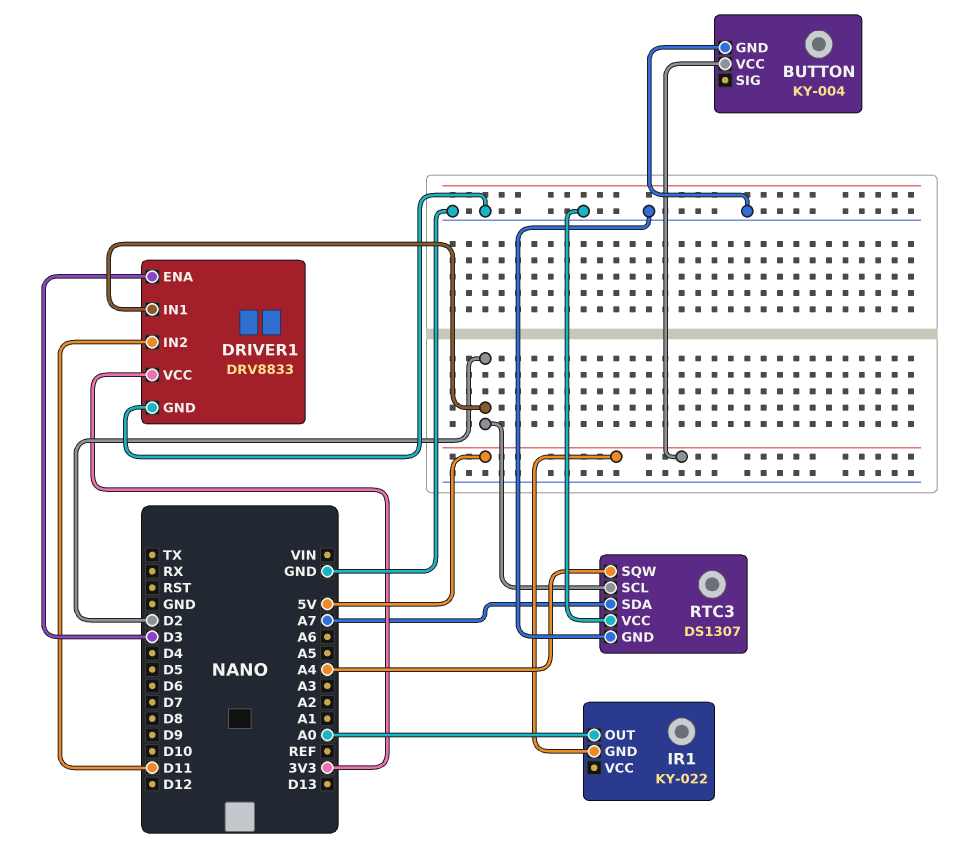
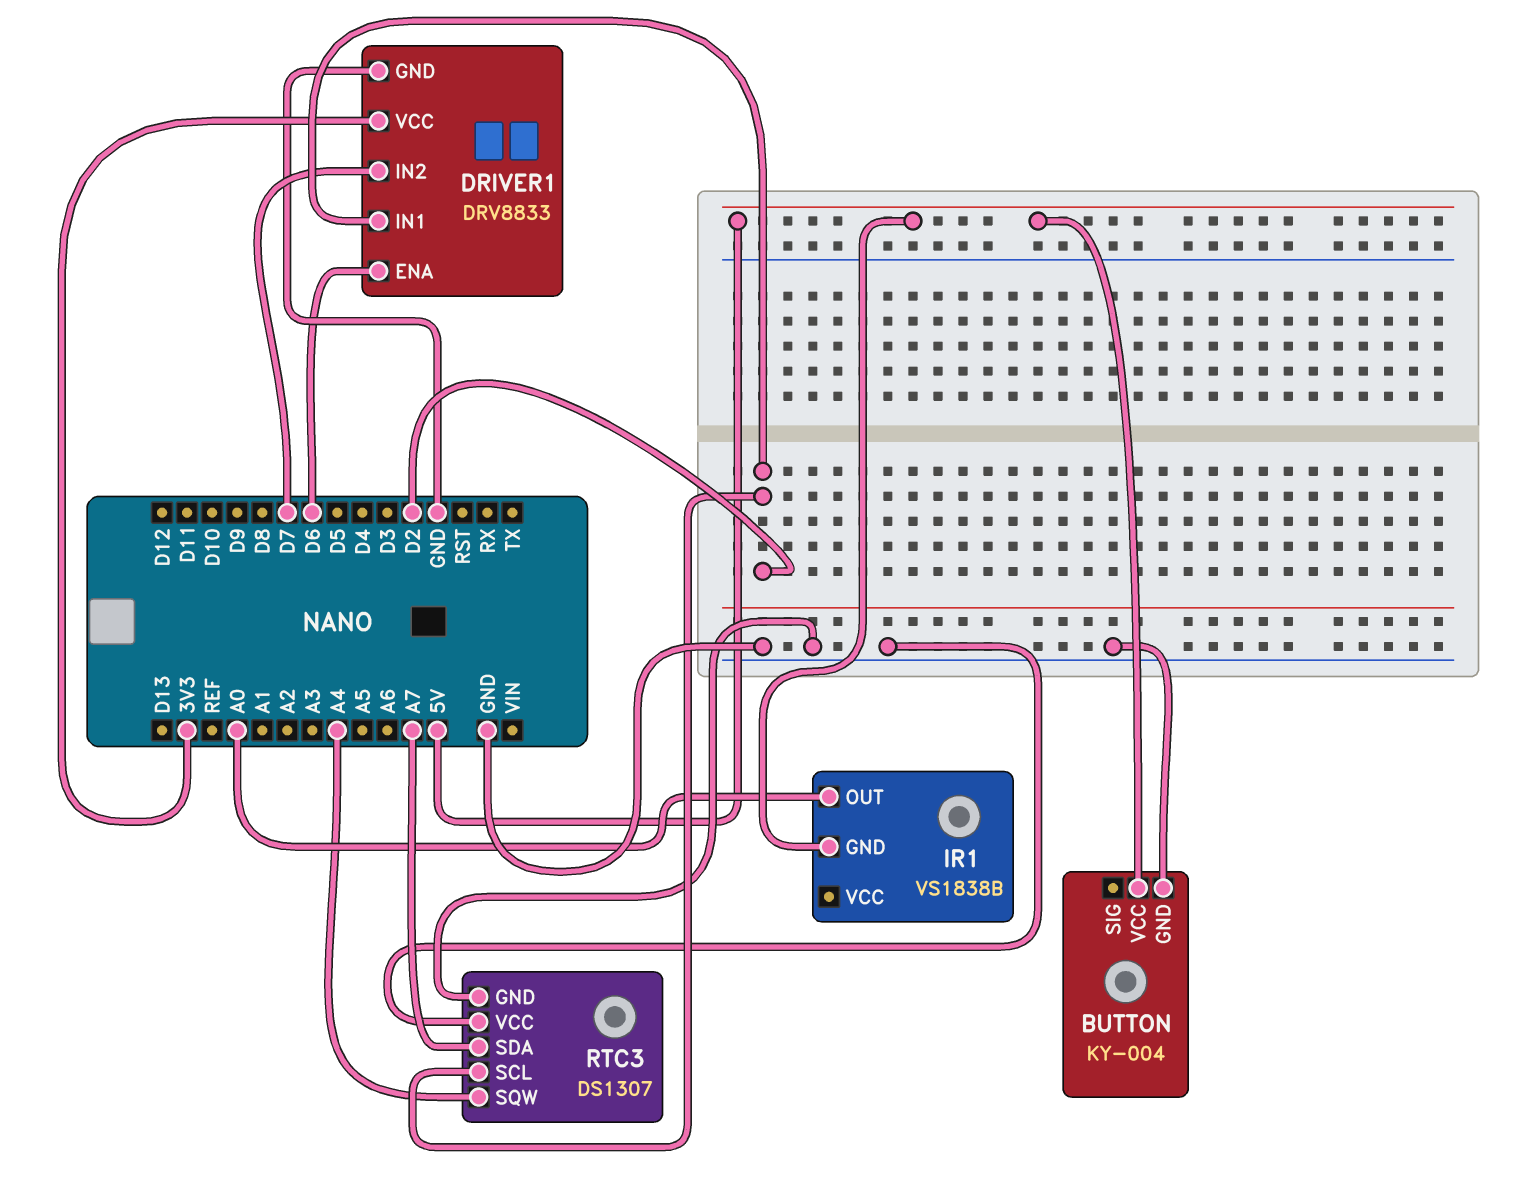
DRIVER1 pin ENA: D3 -> D6
DRIVER1 pin IN2: D11 -> D7
IR1: KY-022 -> VS1838B

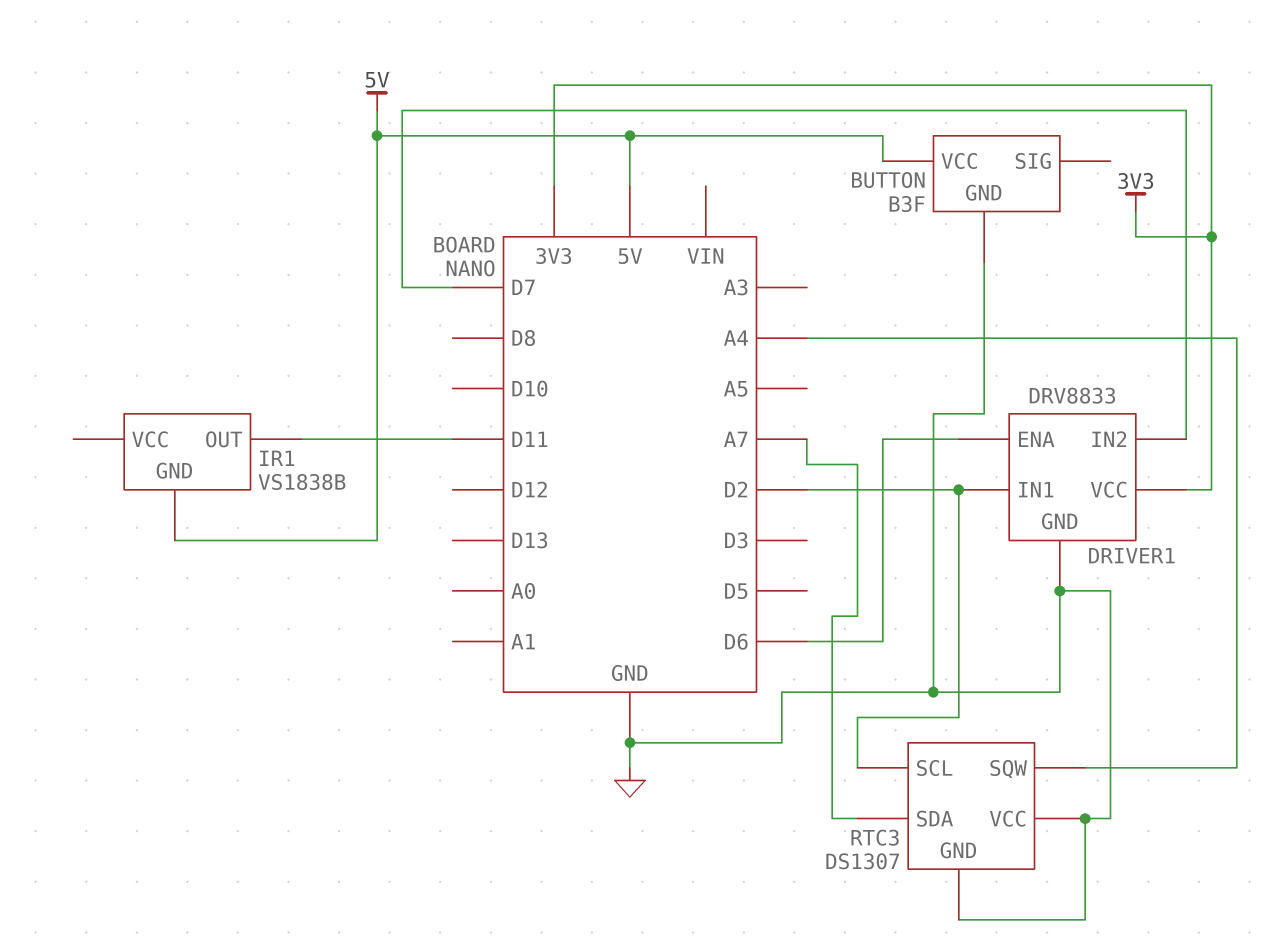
BUTTON: KY-004 -> B3F
IR1 pin OUT: A0 -> D11

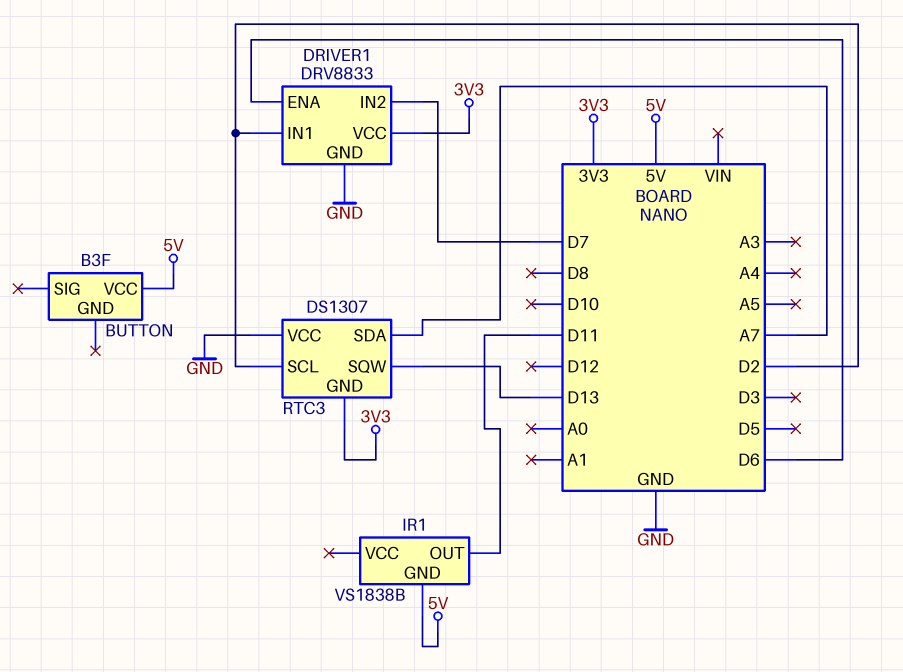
BUTTON pin GND: GND -> none
RTC3 pin GND: GND -> 3V3
RTC3 pin SQW: A4 -> D13

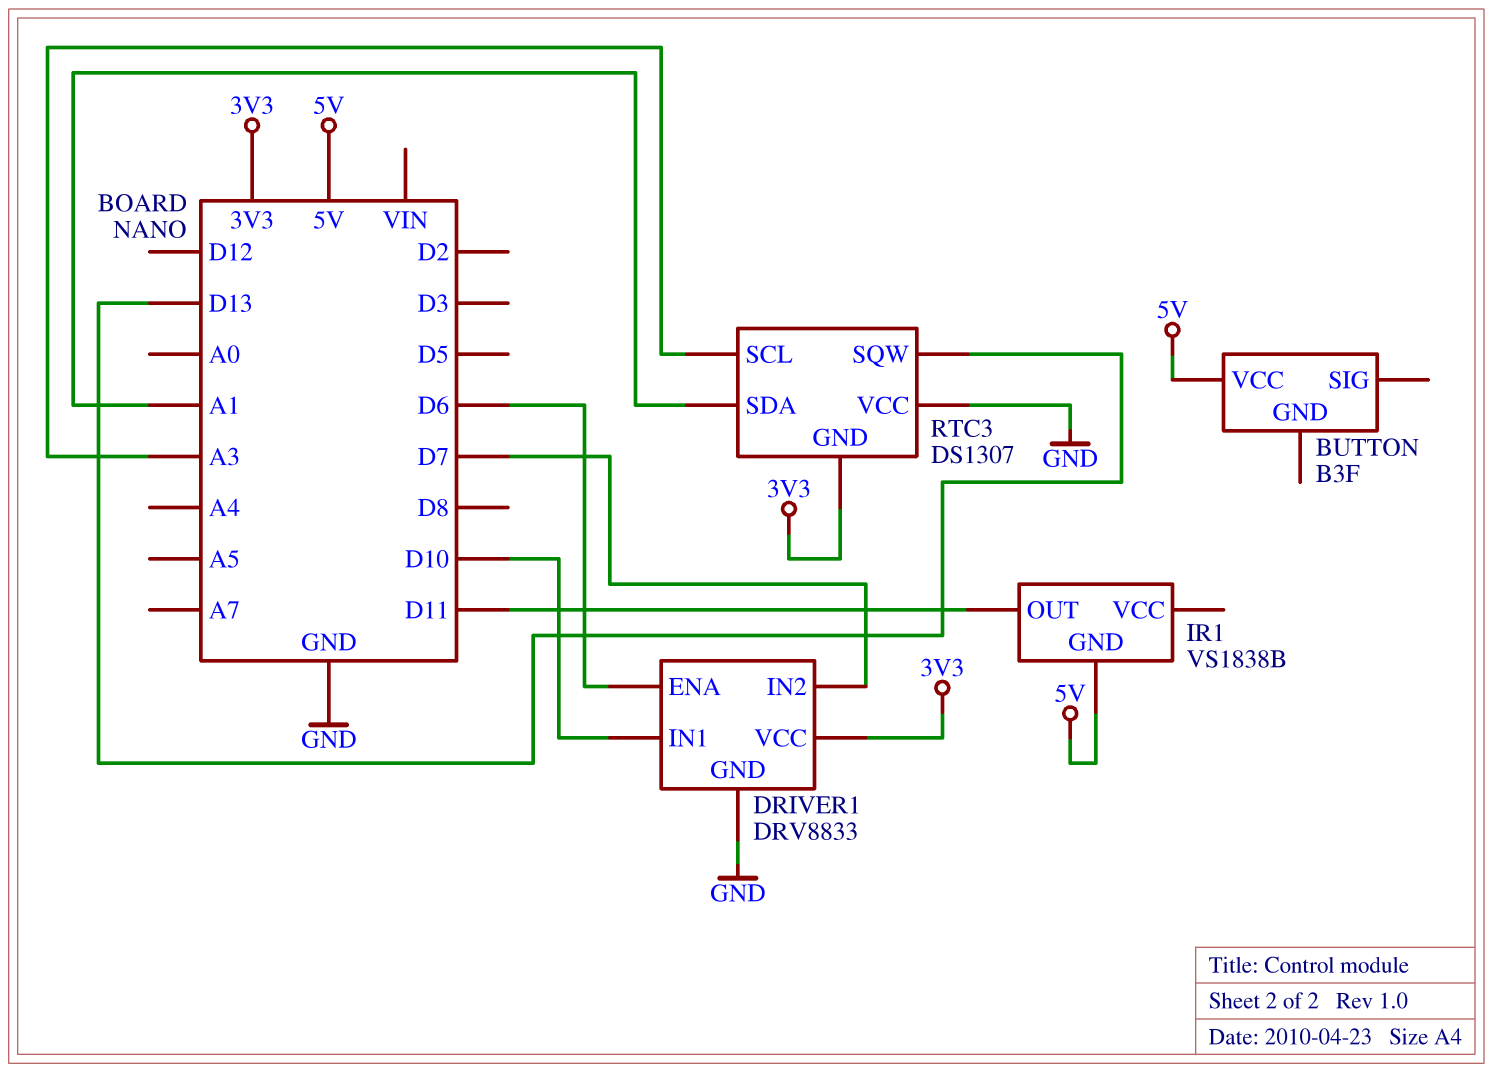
DRIVER1 pin IN1: D2 -> D10
RTC3 pin SCL: D2 -> A3
RTC3 pin SDA: A7 -> A1

